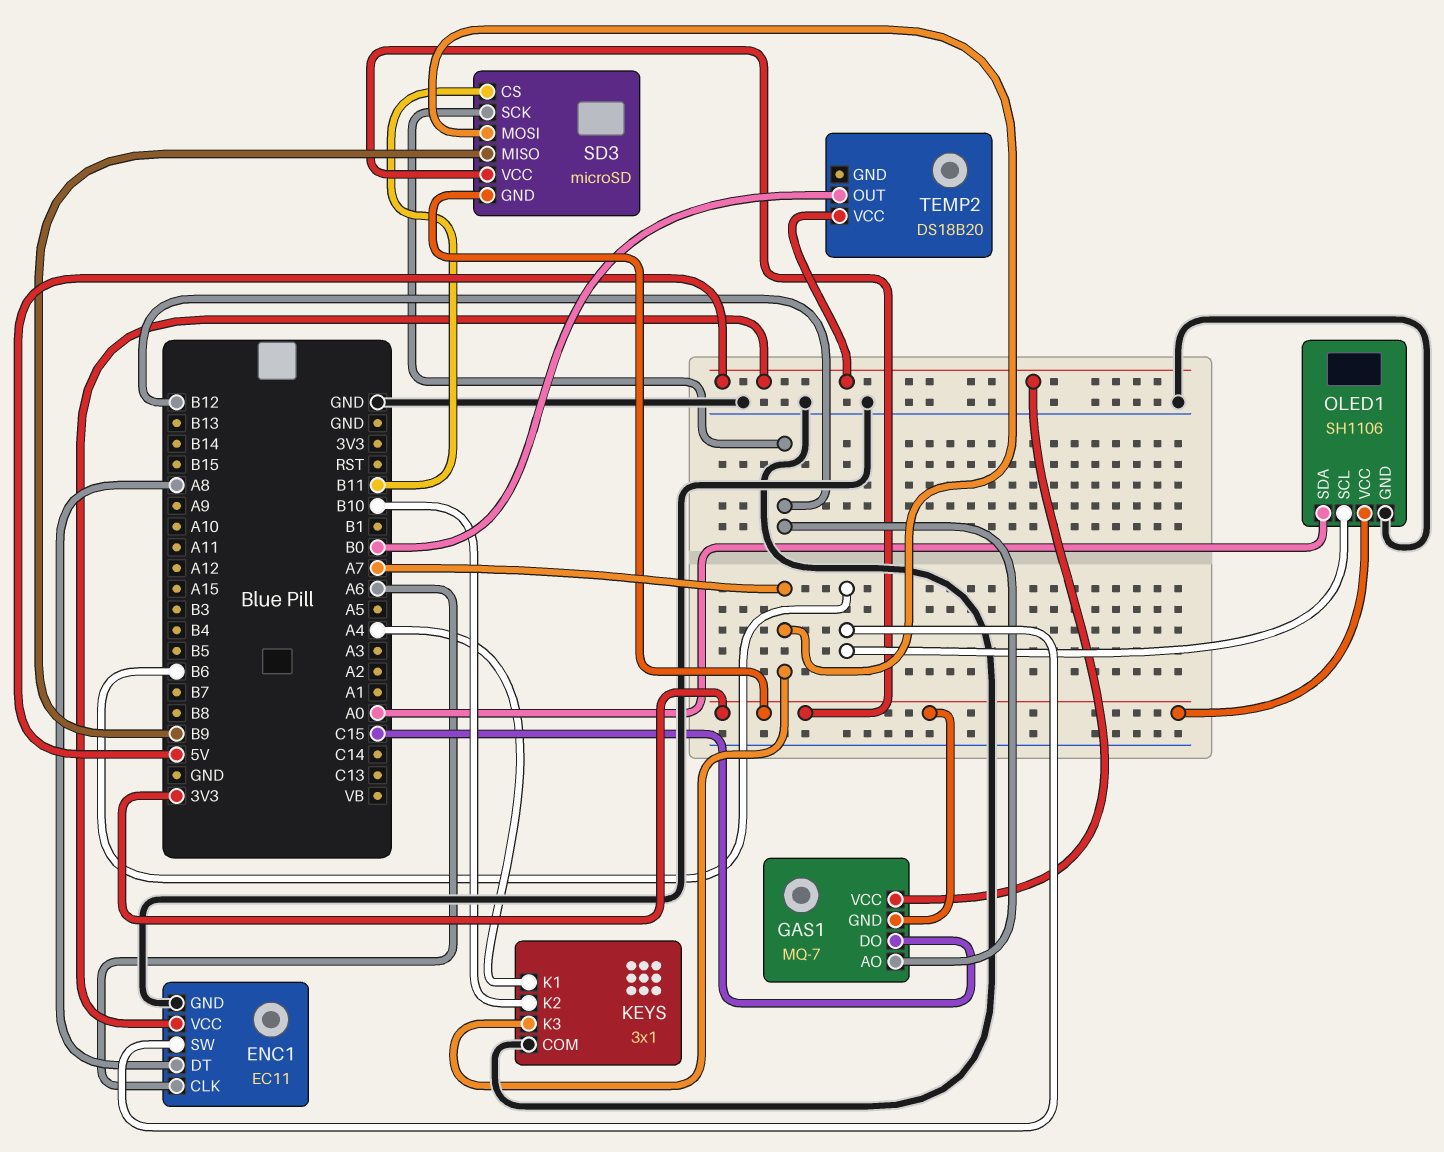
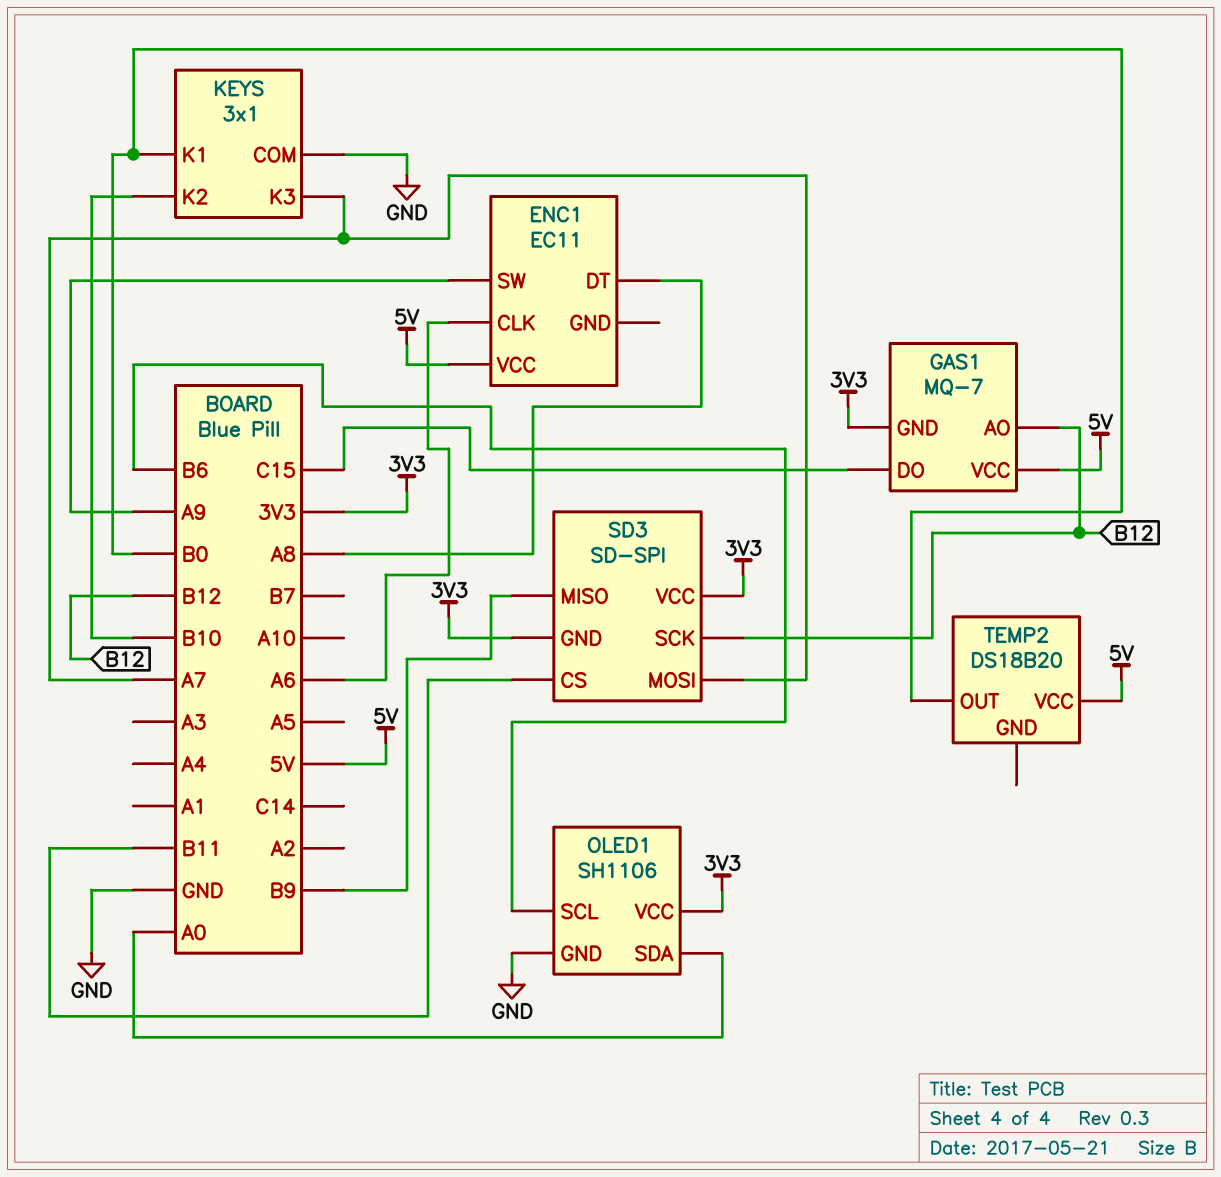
ENC1 pin GND: GND -> none
ENC1 pin SW: B6 -> A9
KEYS pin K1: A4 -> B0
SD3: microSD -> SD-SPI

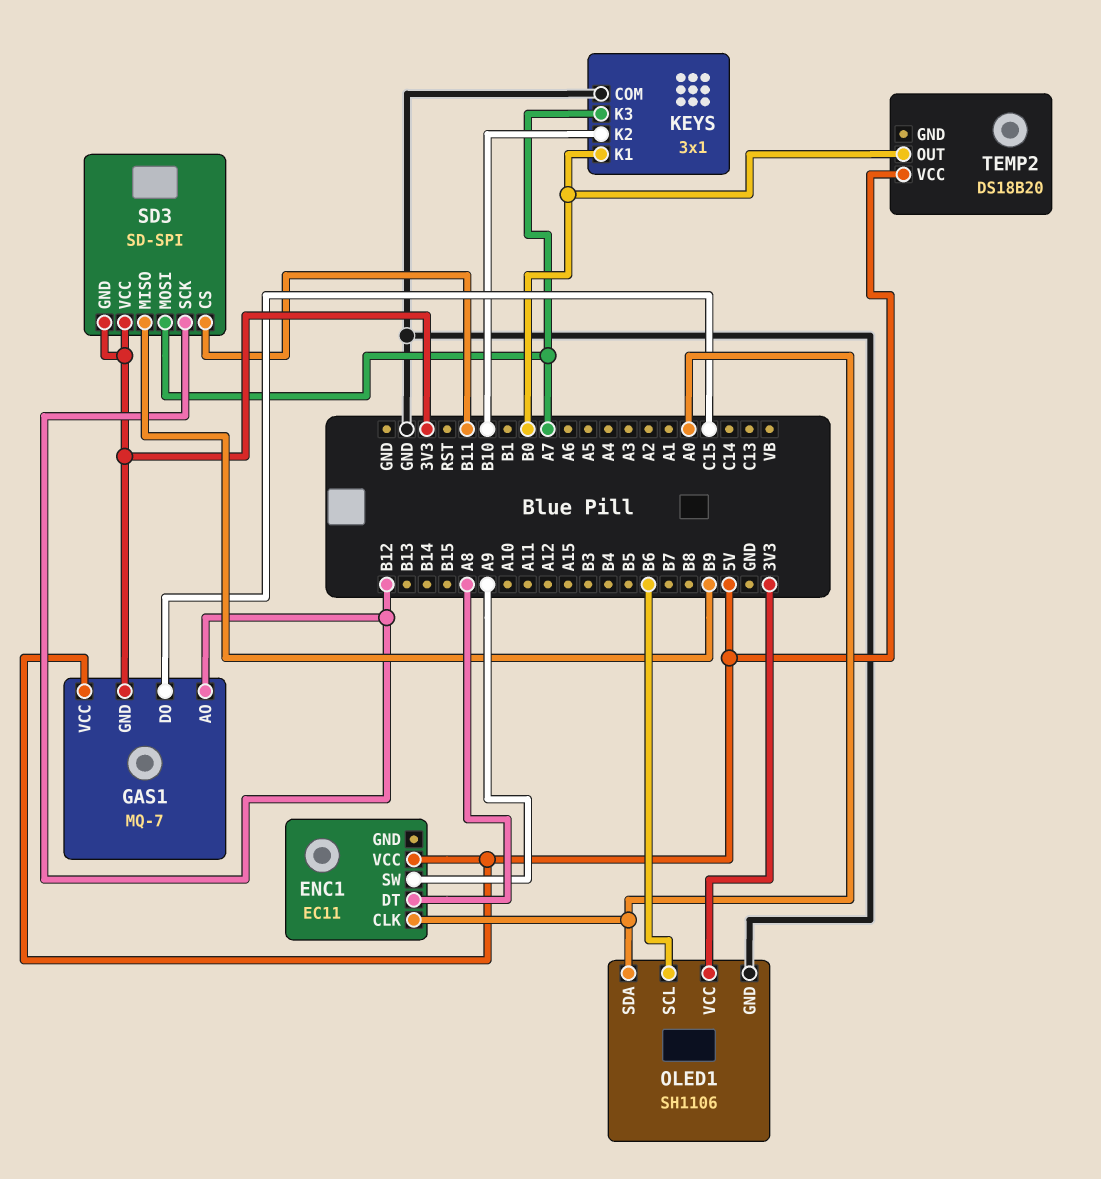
ENC1 pin CLK: A6 -> A0

